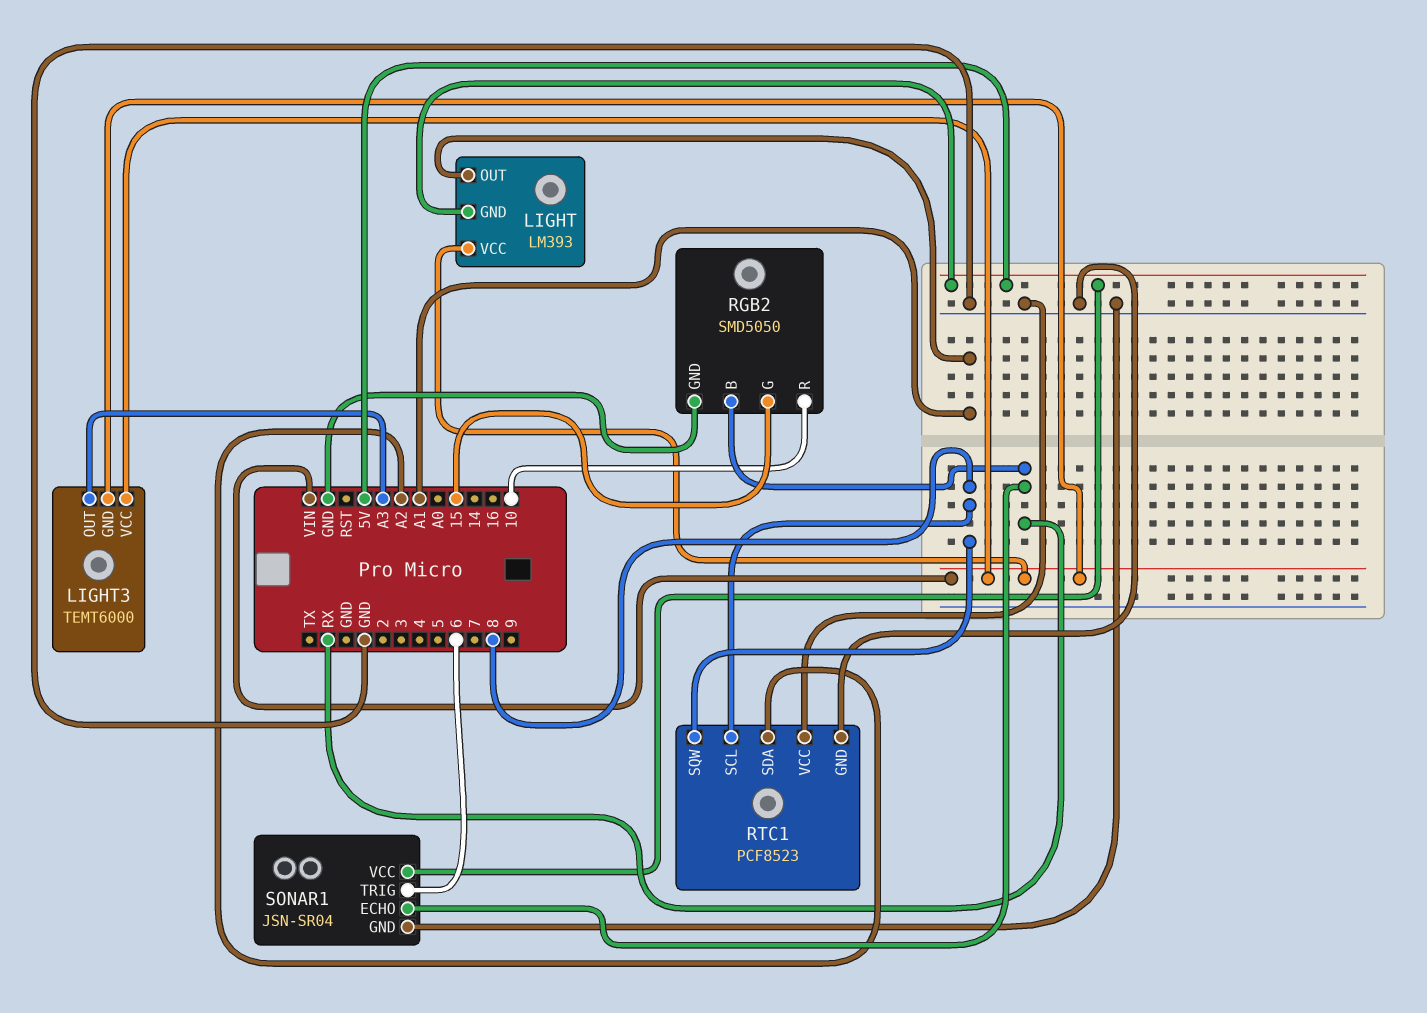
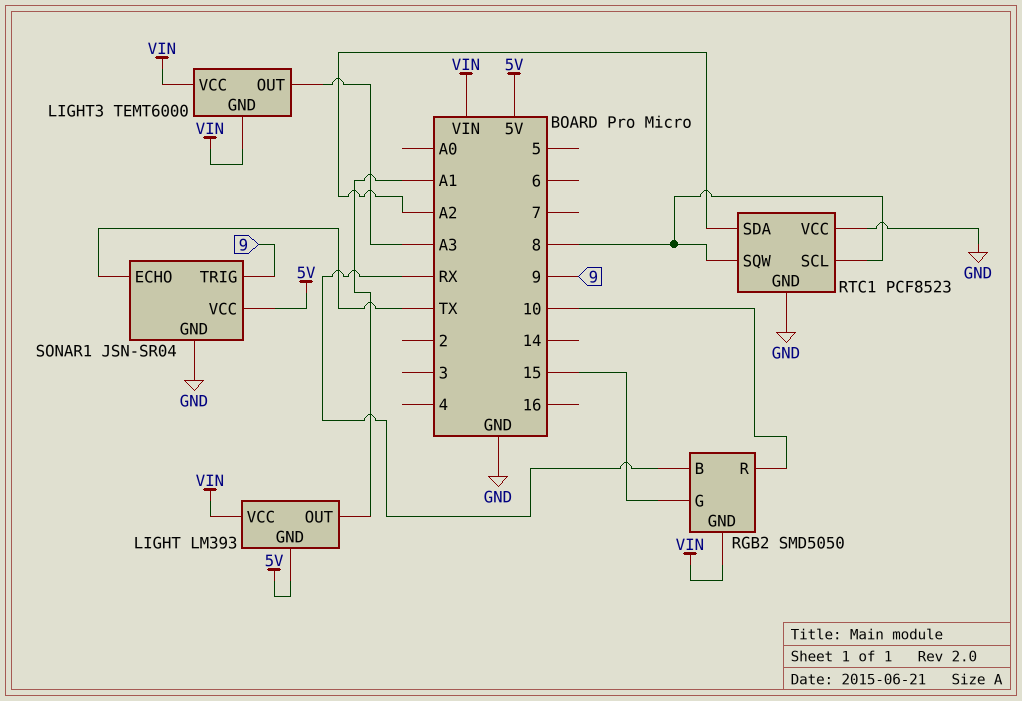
RGB2 pin GND: GND -> VIN
SONAR1 pin ECHO: RX -> TX
SONAR1 pin TRIG: 6 -> 9

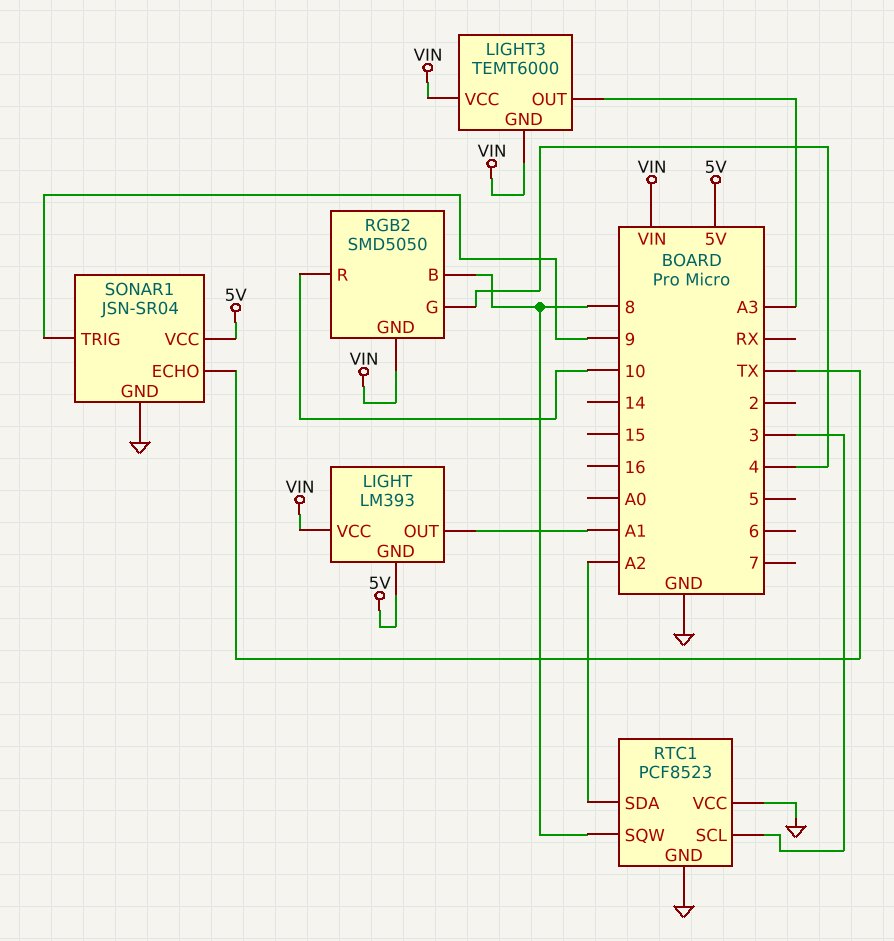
RGB2 pin B: RX -> 8
RGB2 pin G: 15 -> 4
RTC1 pin SCL: 8 -> 3

